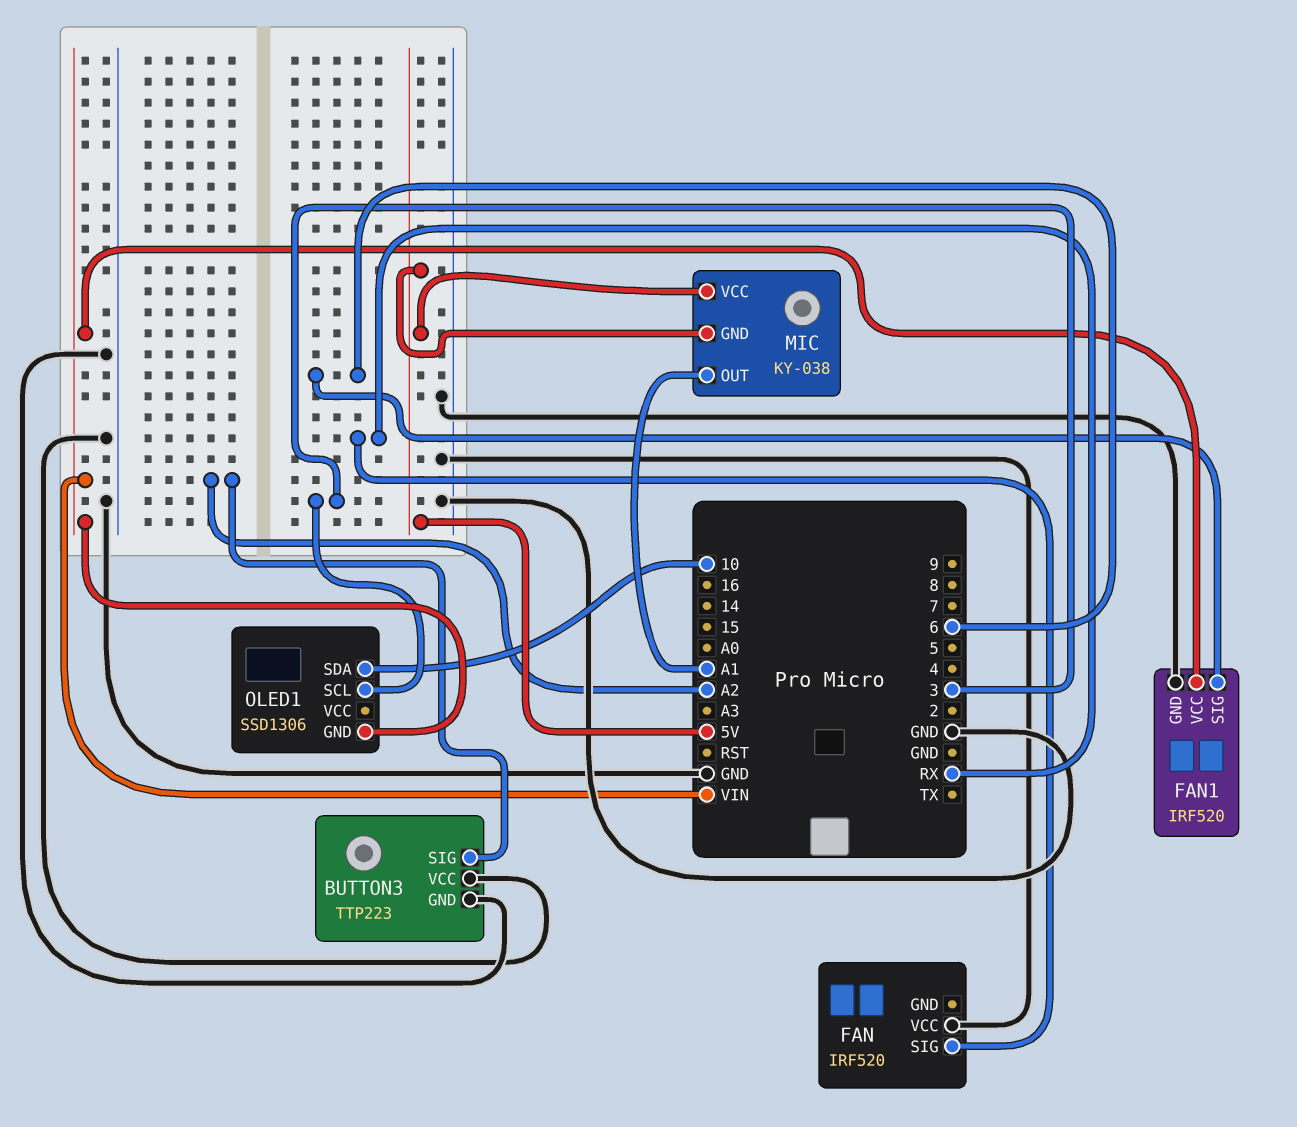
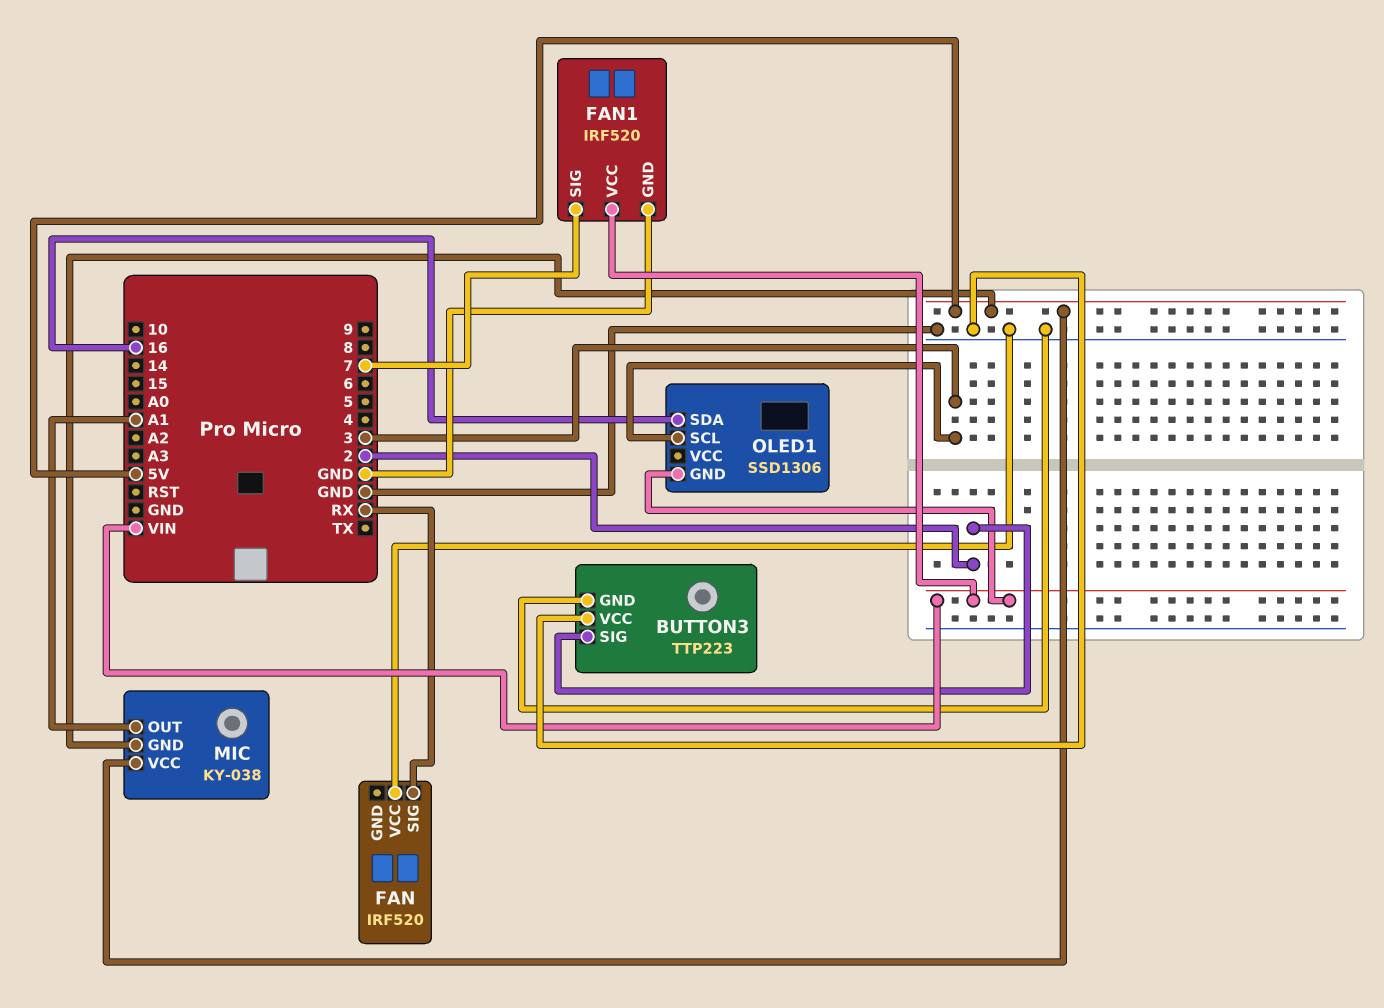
BUTTON3 pin SIG: A2 -> 2
FAN1 pin SIG: 6 -> 7
OLED1 pin SDA: 10 -> 16

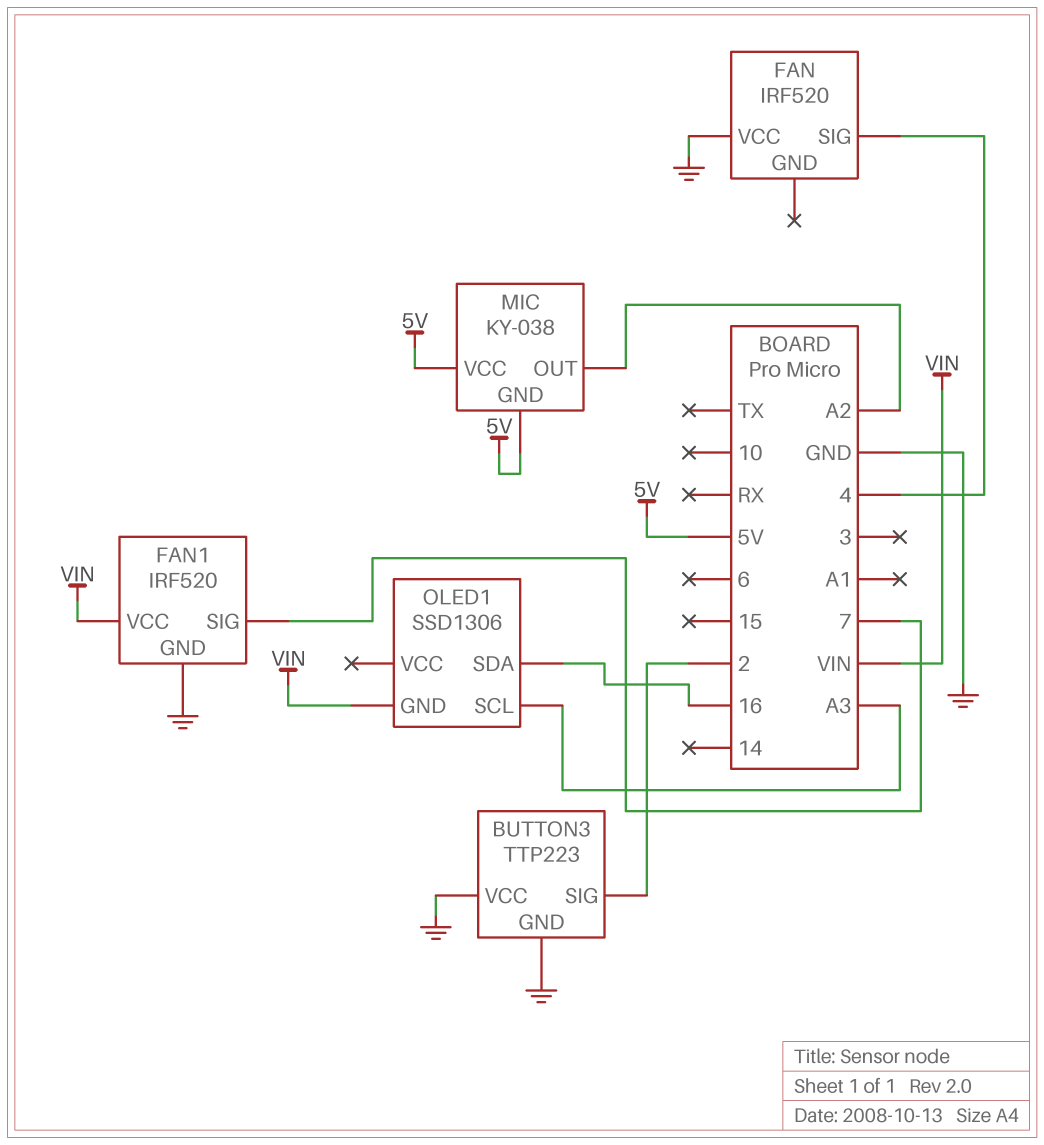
FAN pin SIG: RX -> 4
MIC pin OUT: A1 -> A2
OLED1 pin SCL: 3 -> A3

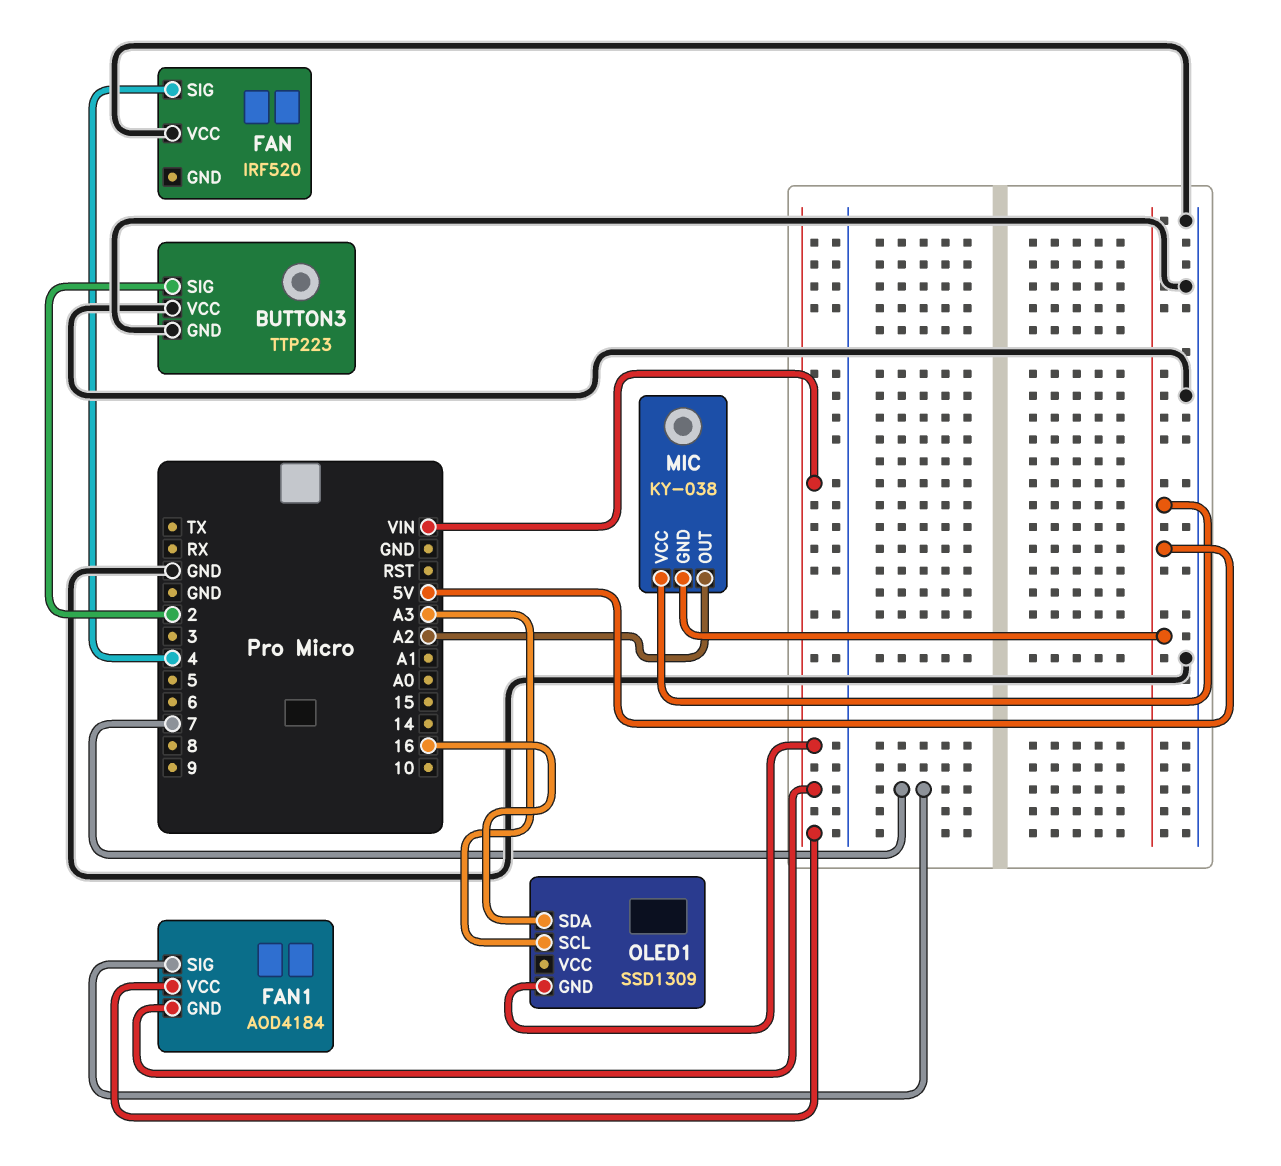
FAN1: IRF520 -> AOD4184
FAN1 pin GND: GND -> VIN
OLED1: SSD1306 -> SSD1309

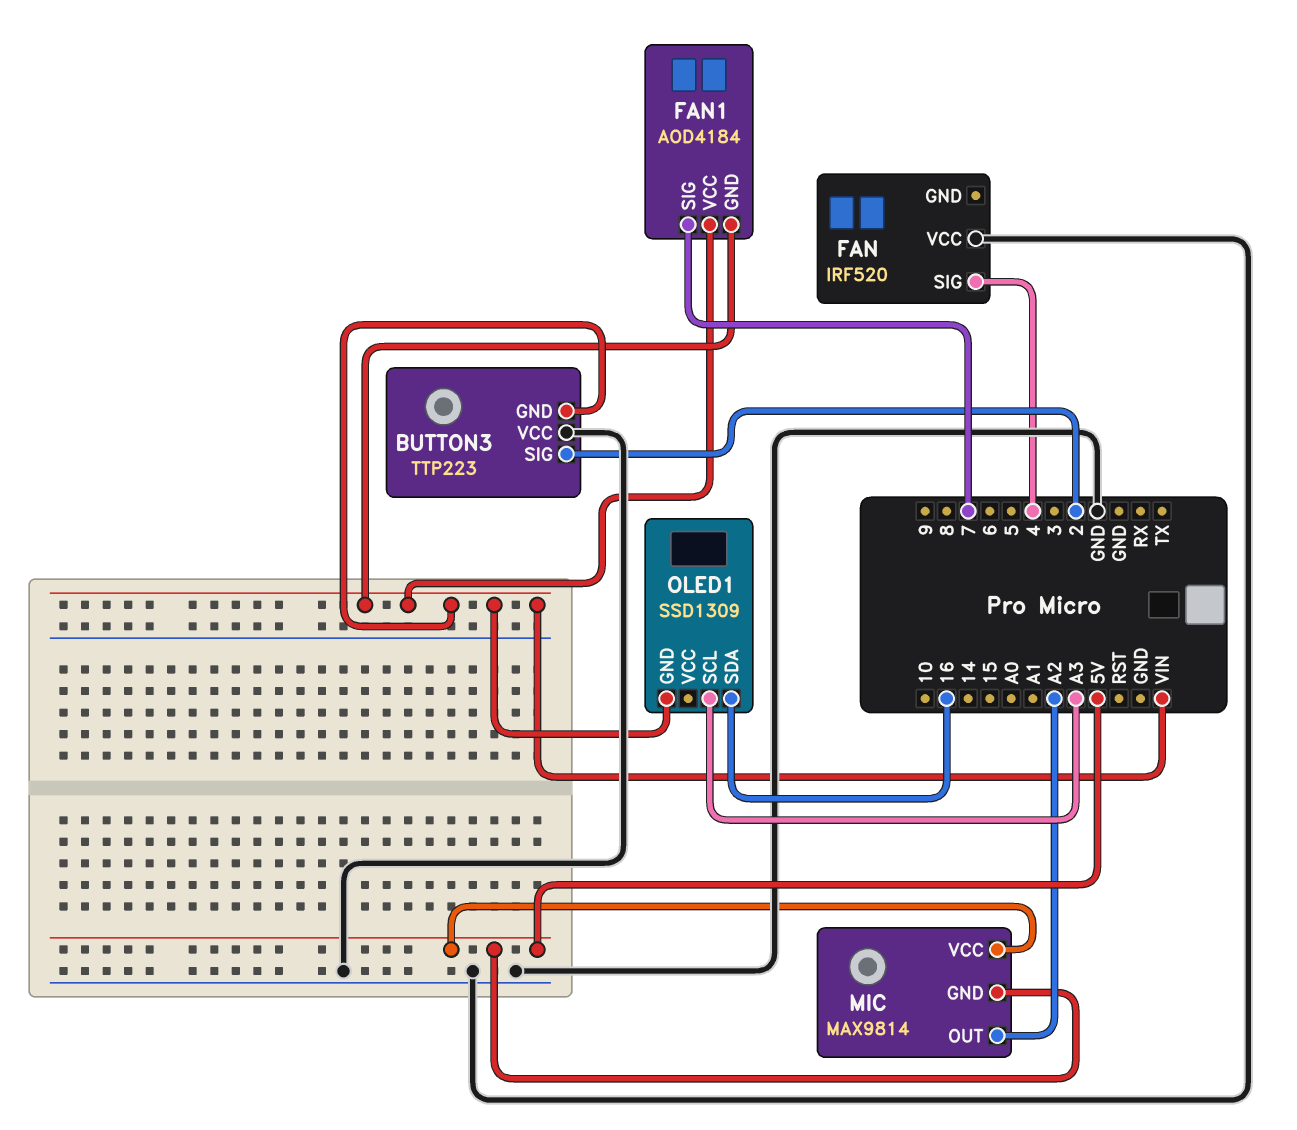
BUTTON3 pin GND: GND -> VIN
MIC: KY-038 -> MAX9814

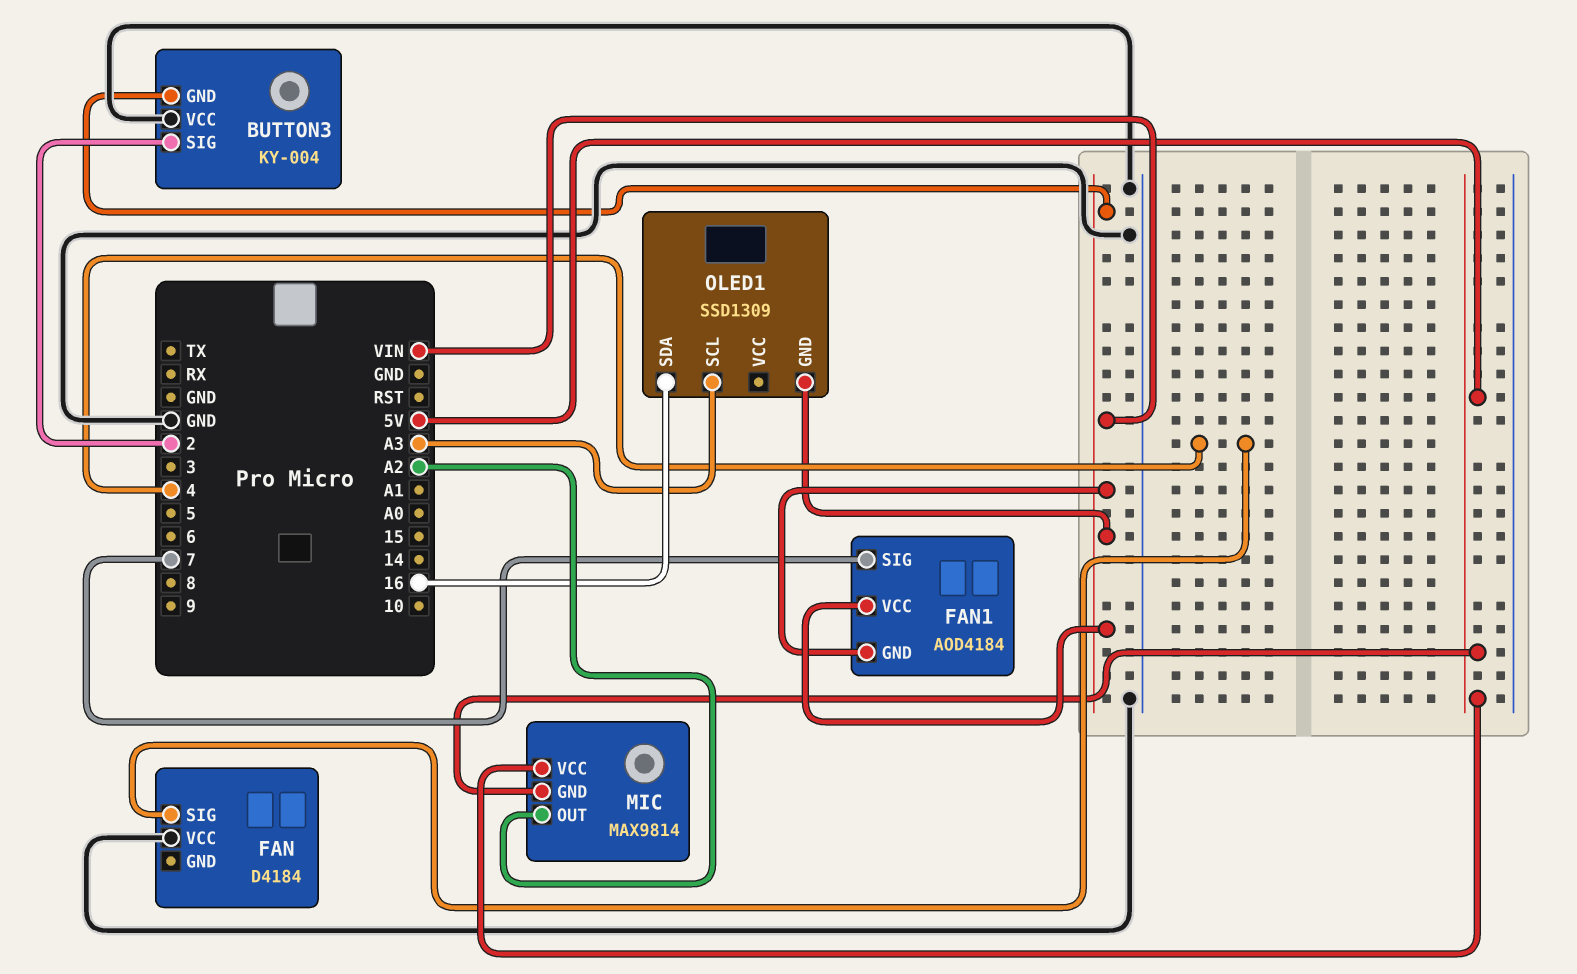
BUTTON3: TTP223 -> KY-004
FAN: IRF520 -> D4184

